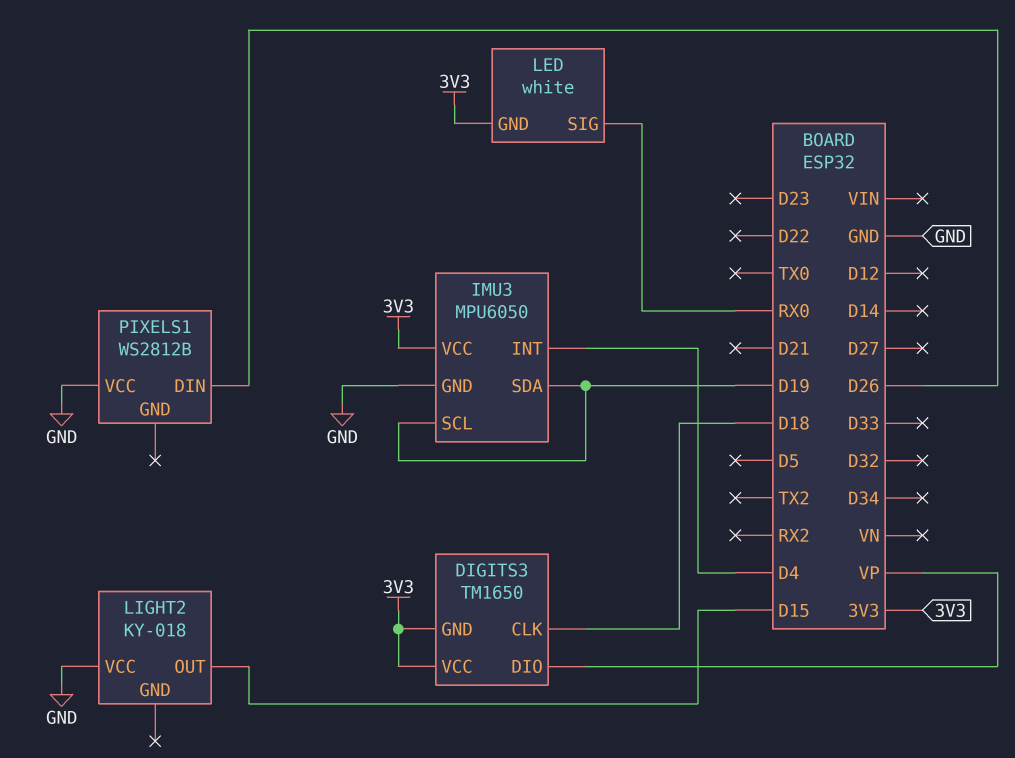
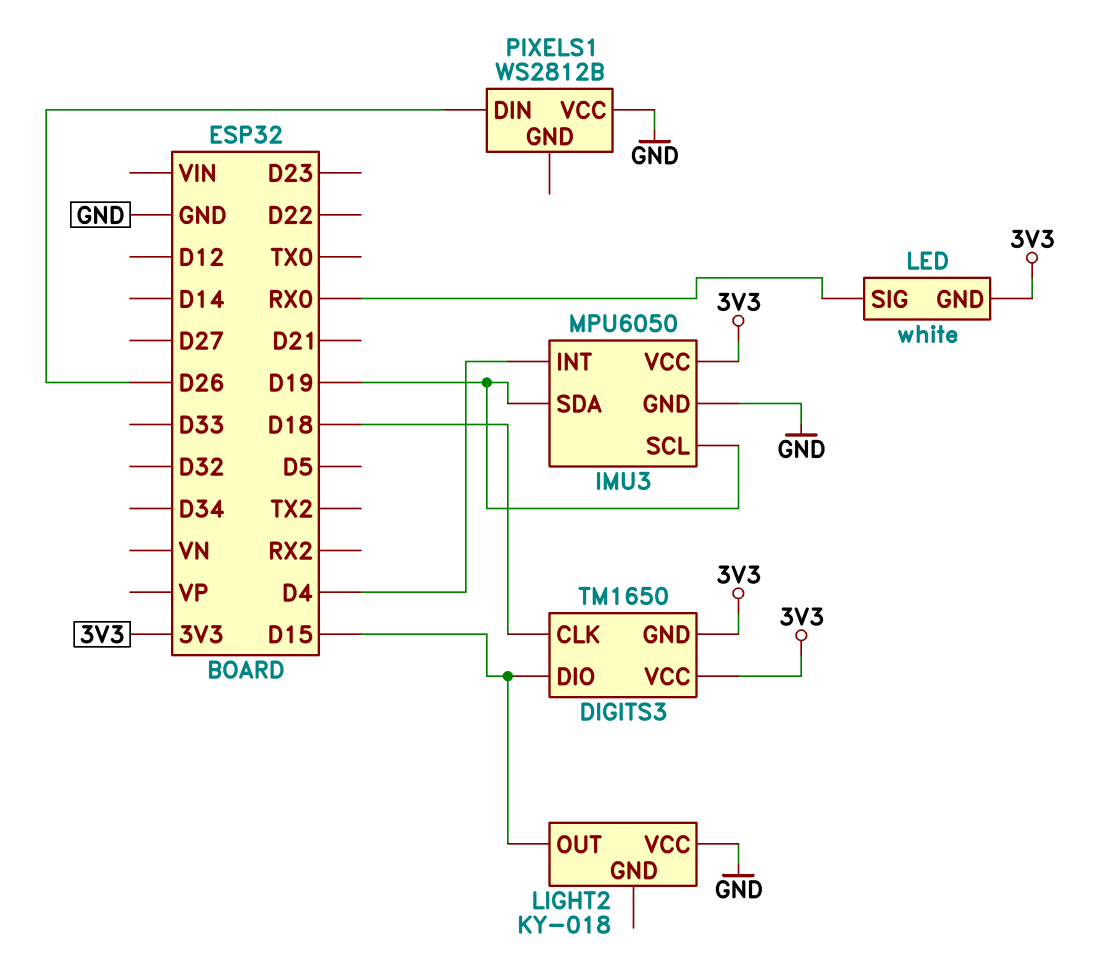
DIGITS3 pin DIO: VP -> D15

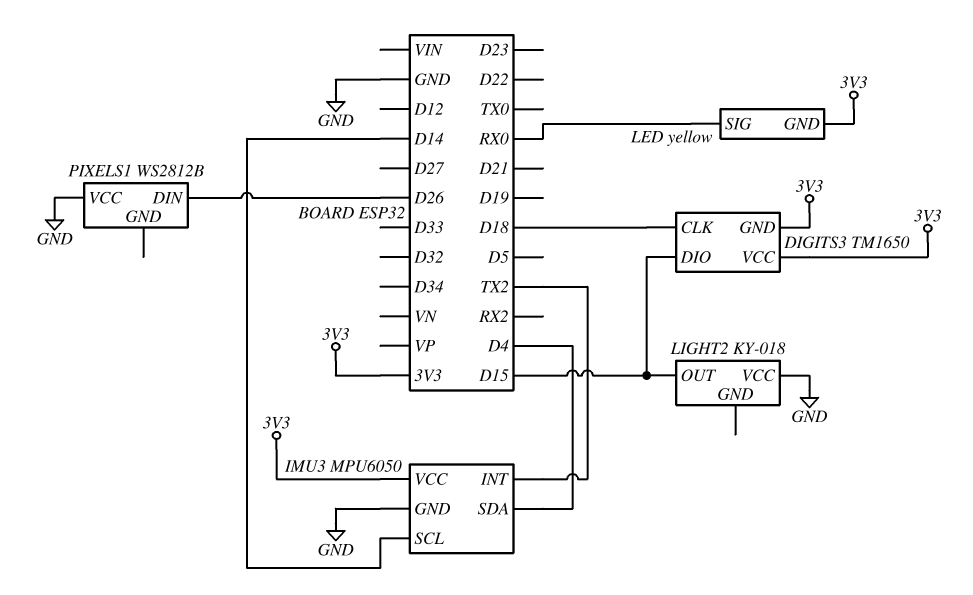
IMU3 pin INT: D4 -> TX2
IMU3 pin SCL: D19 -> D14
IMU3 pin SDA: D19 -> D4
LED: white -> yellow

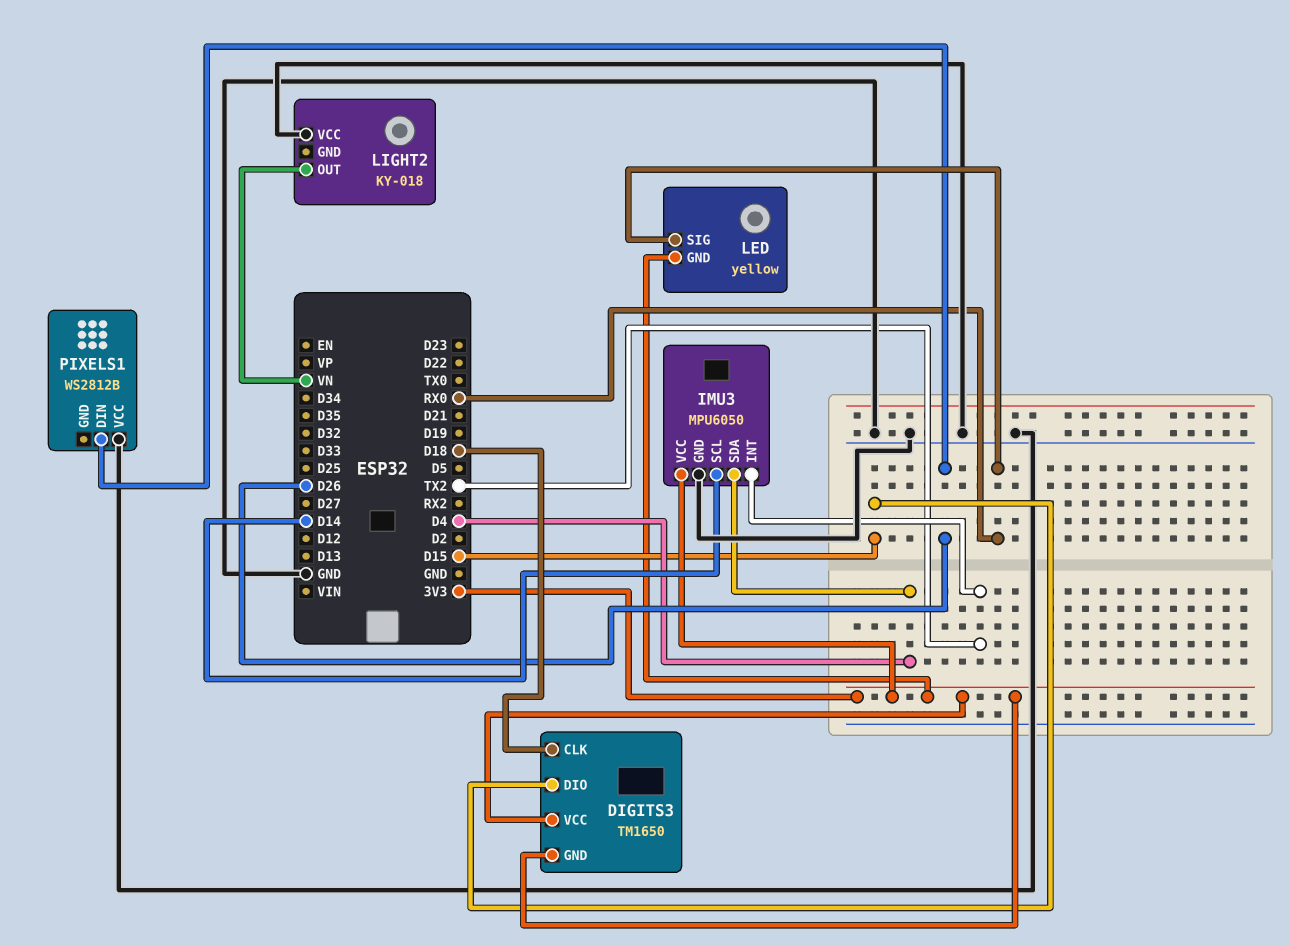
LIGHT2 pin OUT: D15 -> VN

